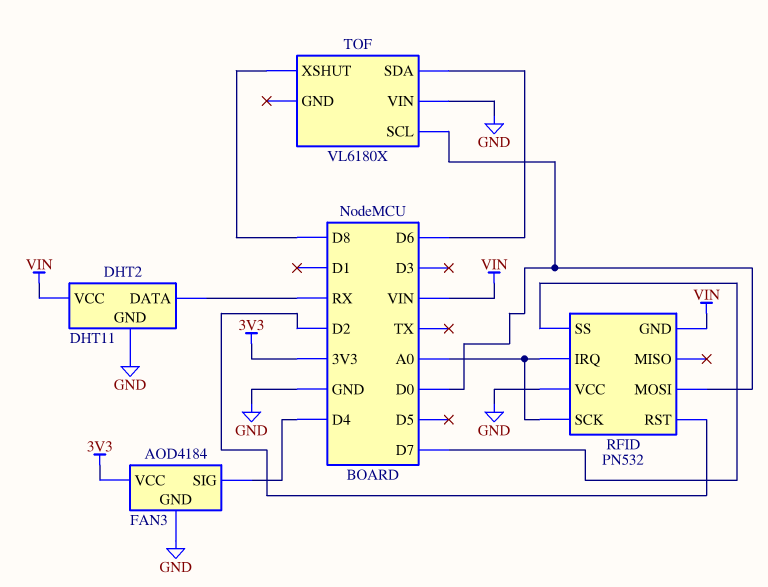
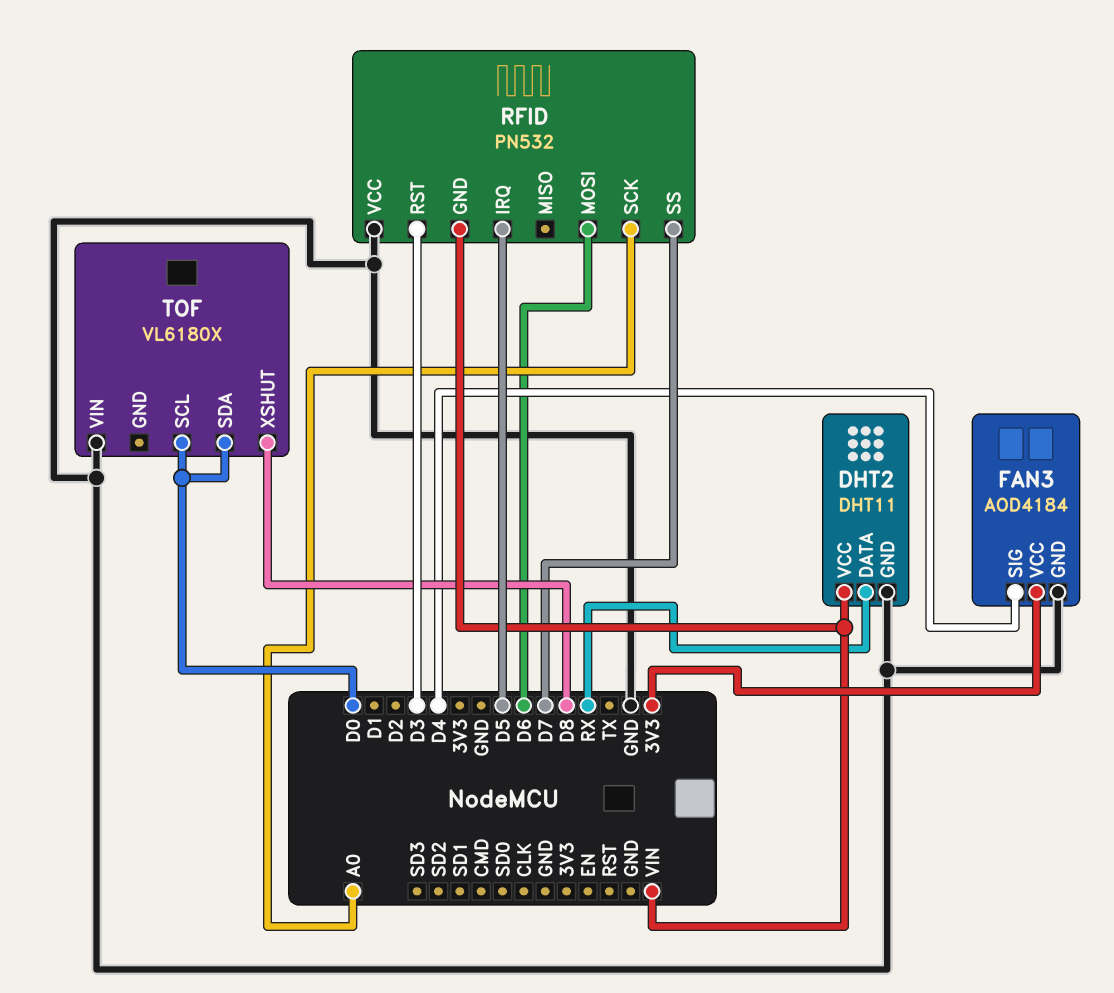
RFID pin IRQ: A0 -> D5
RFID pin MOSI: D0 -> D6
RFID pin RST: D2 -> D3
TOF pin SDA: D6 -> D0

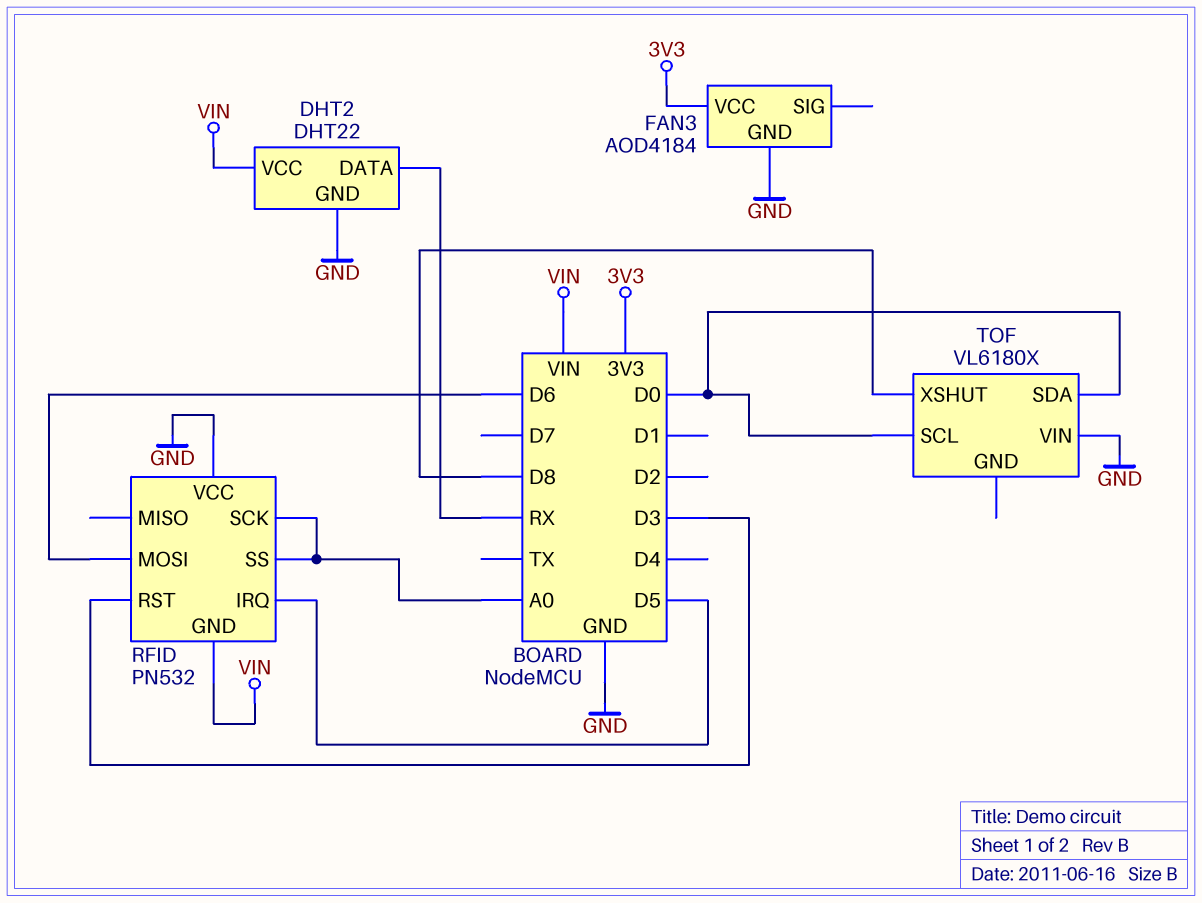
DHT2: DHT11 -> DHT22
FAN3 pin SIG: D4 -> none
RFID pin SS: D7 -> A0

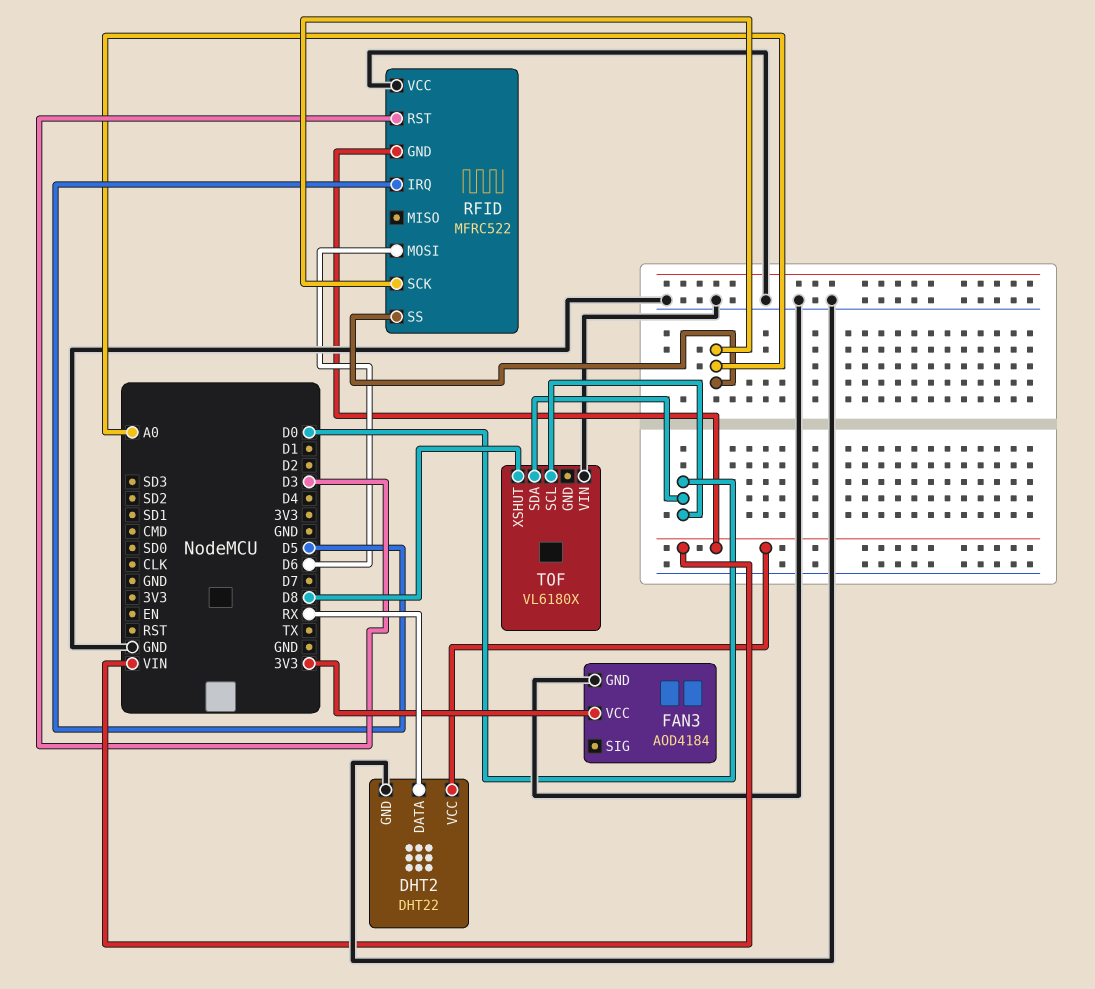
RFID: PN532 -> MFRC522

